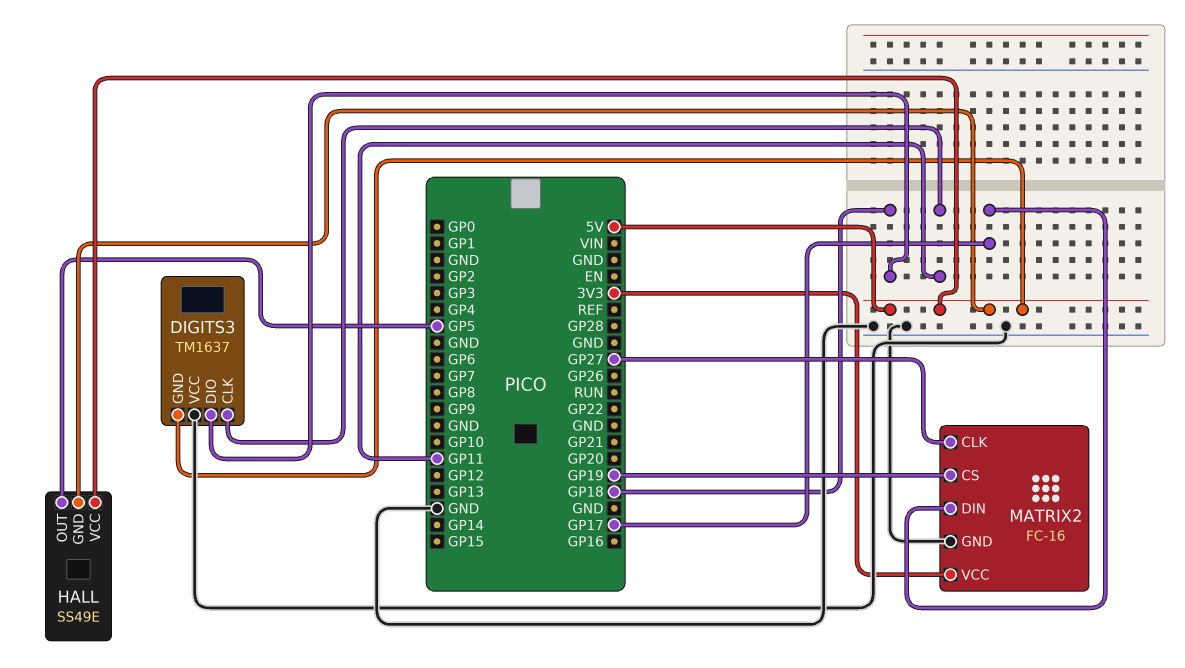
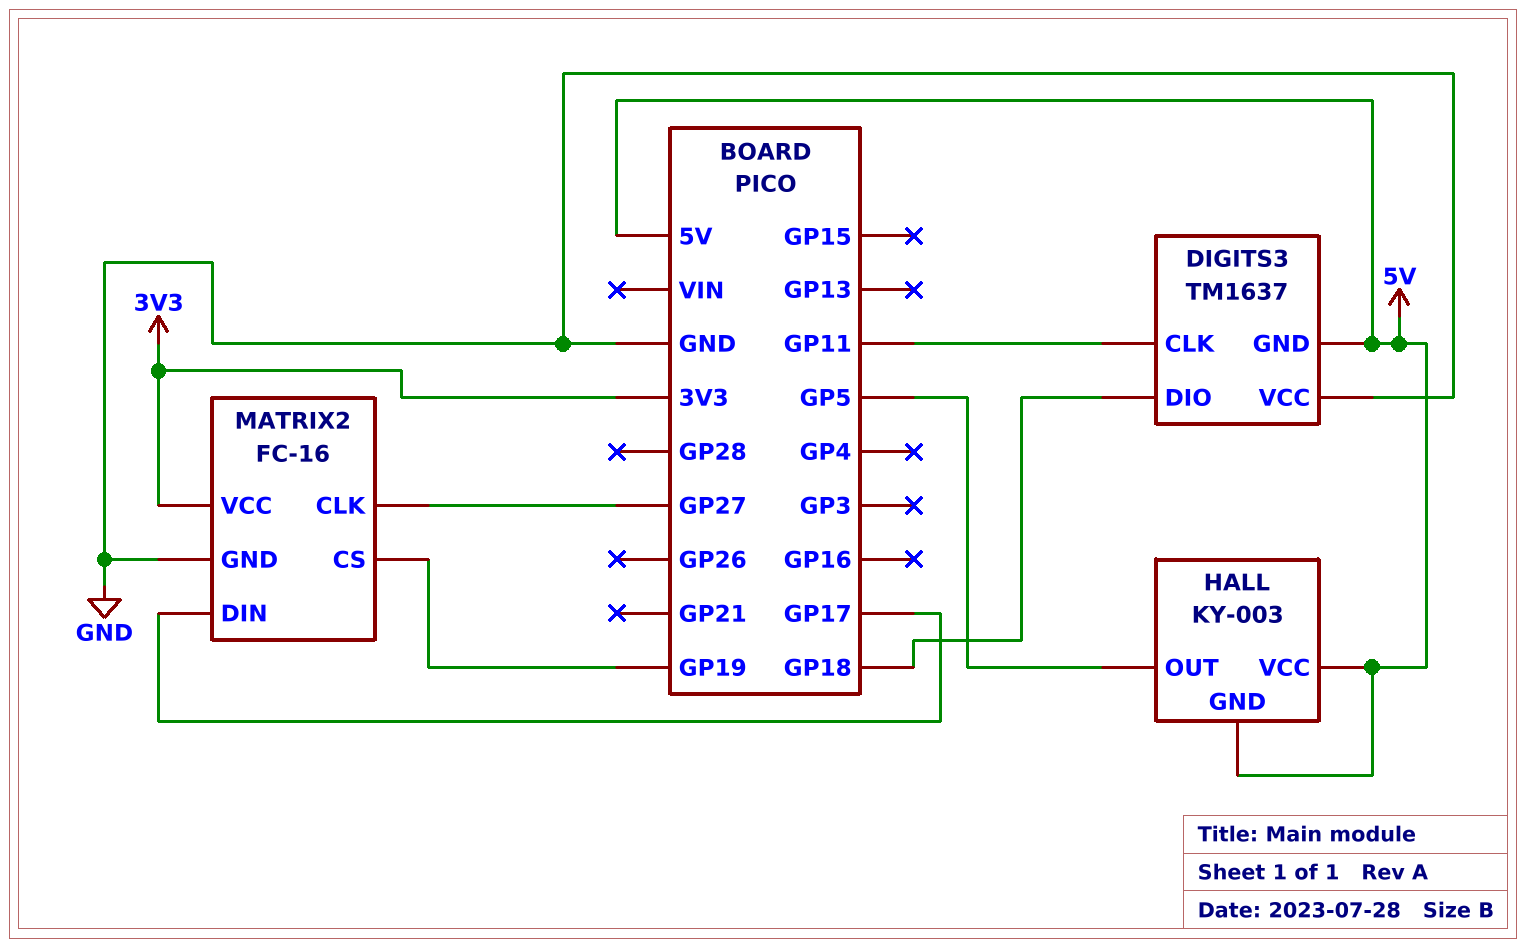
HALL: SS49E -> KY-003

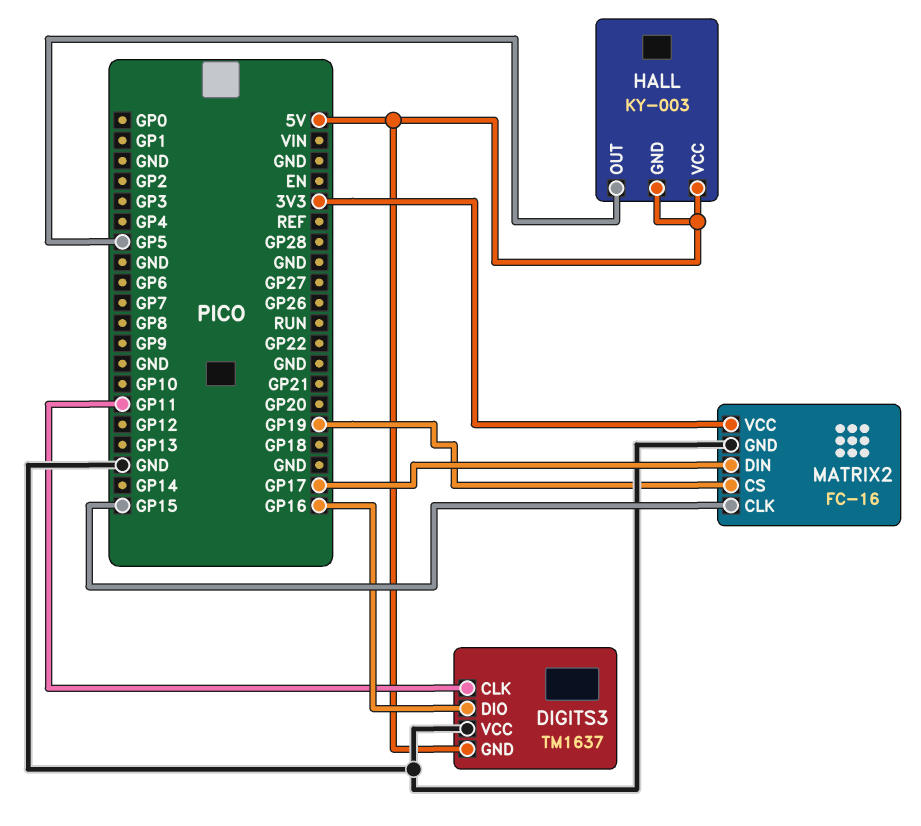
DIGITS3 pin DIO: GP18 -> GP16
MATRIX2 pin CLK: GP27 -> GP15

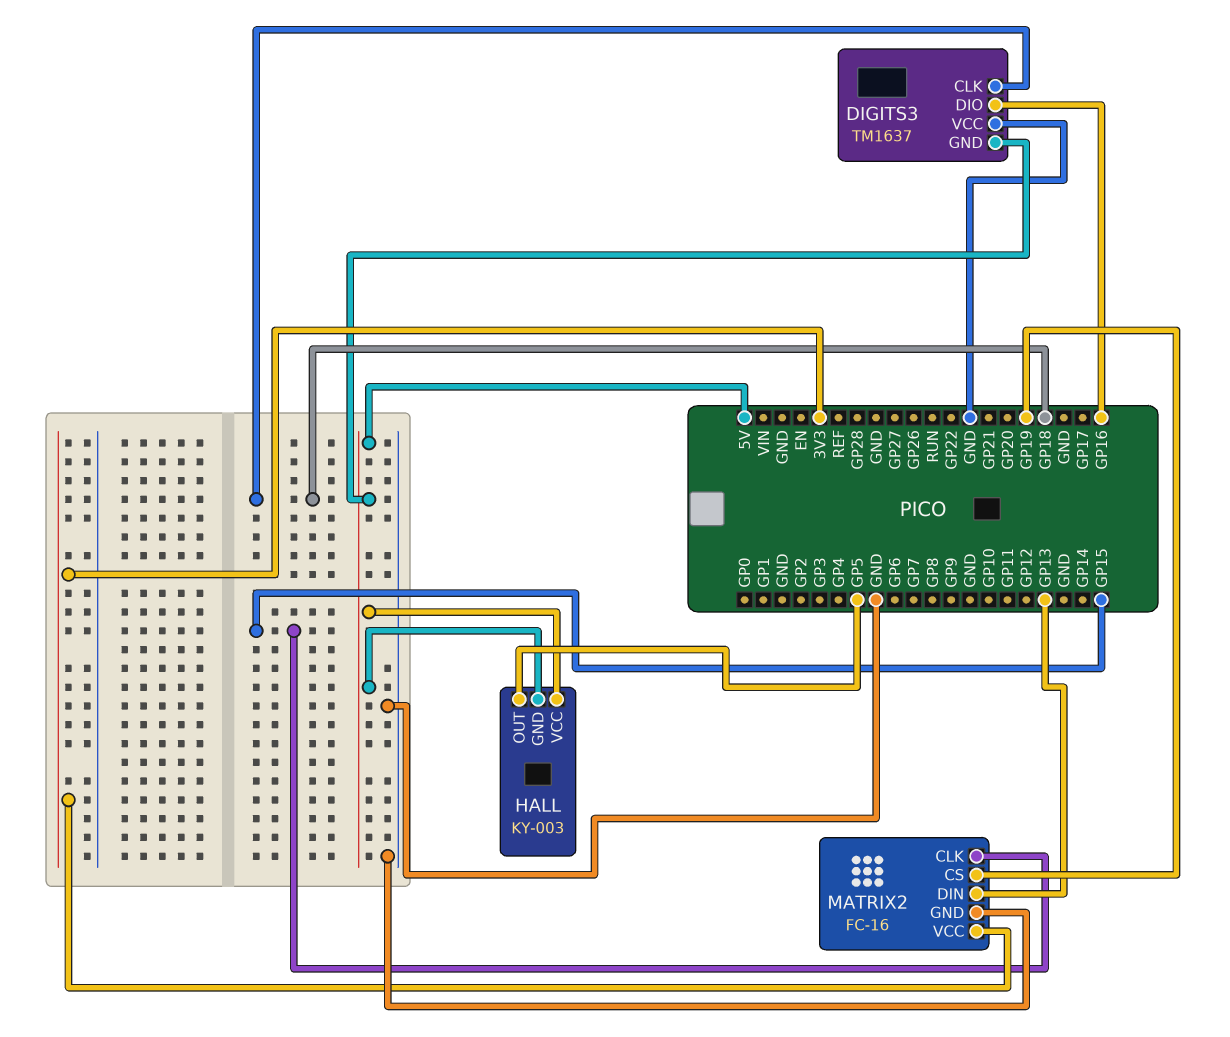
DIGITS3 pin CLK: GP11 -> GP18
MATRIX2 pin DIN: GP17 -> GP13

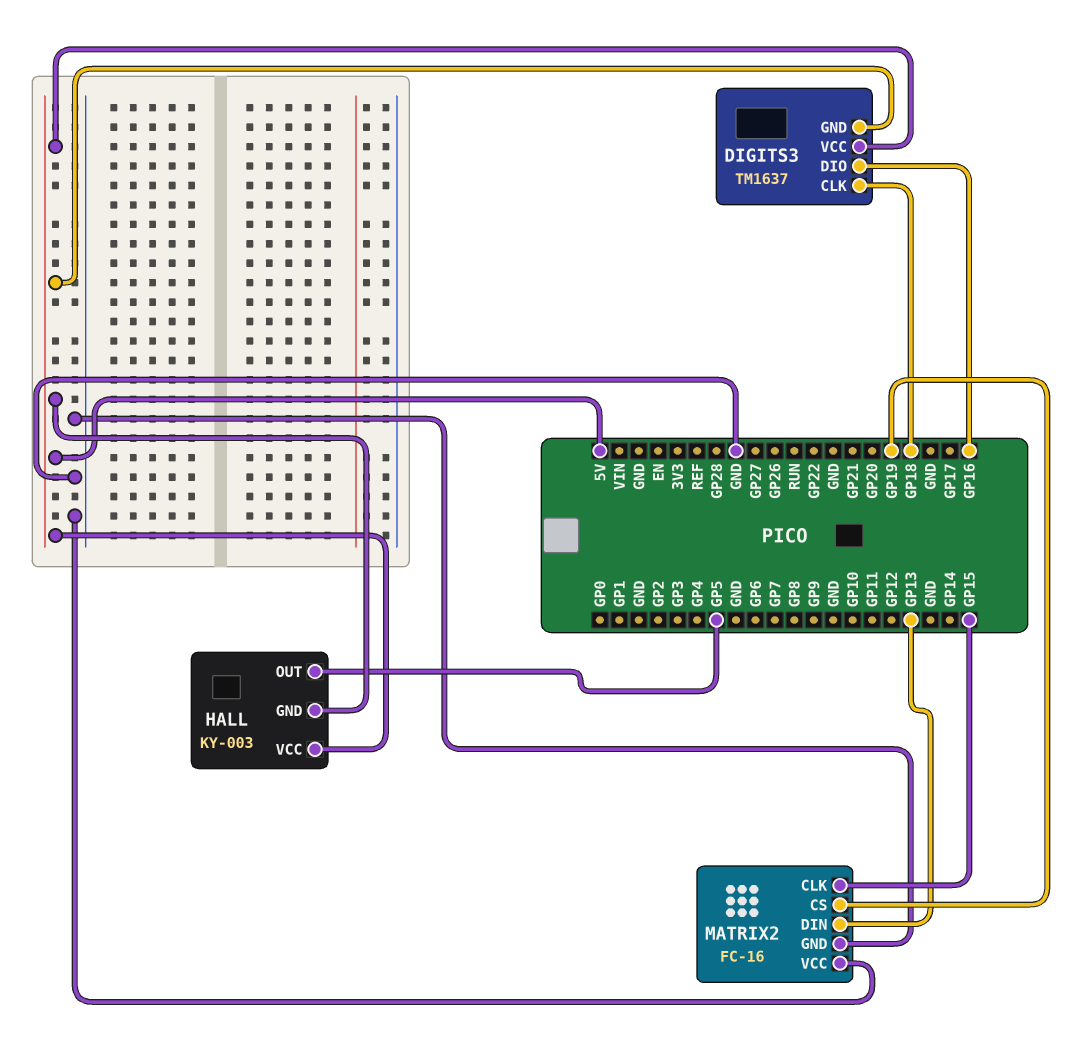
DIGITS3 pin VCC: GND -> 5V
MATRIX2 pin VCC: 3V3 -> GND

